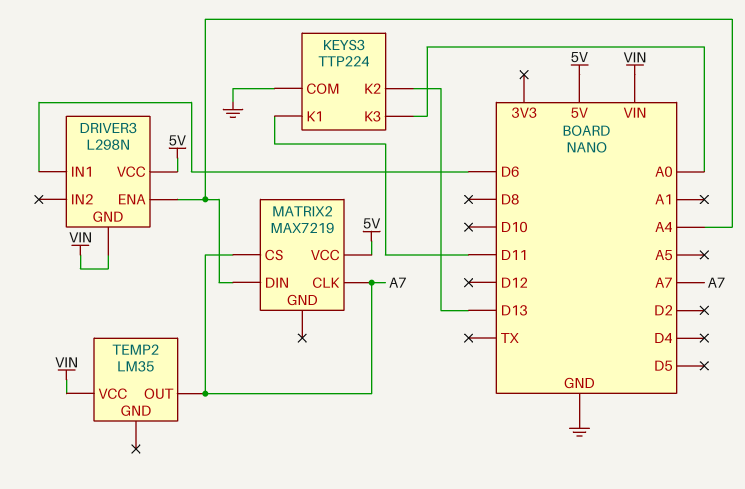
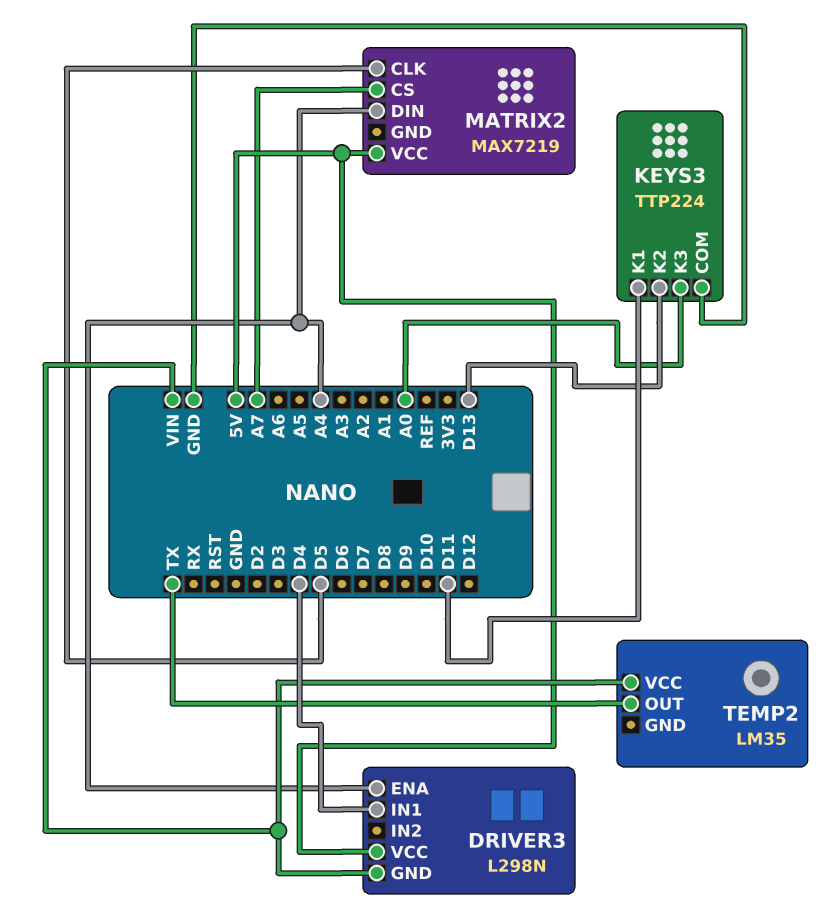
DRIVER3 pin IN1: D6 -> D4
MATRIX2 pin CLK: A7 -> D5
TEMP2 pin OUT: A7 -> TX

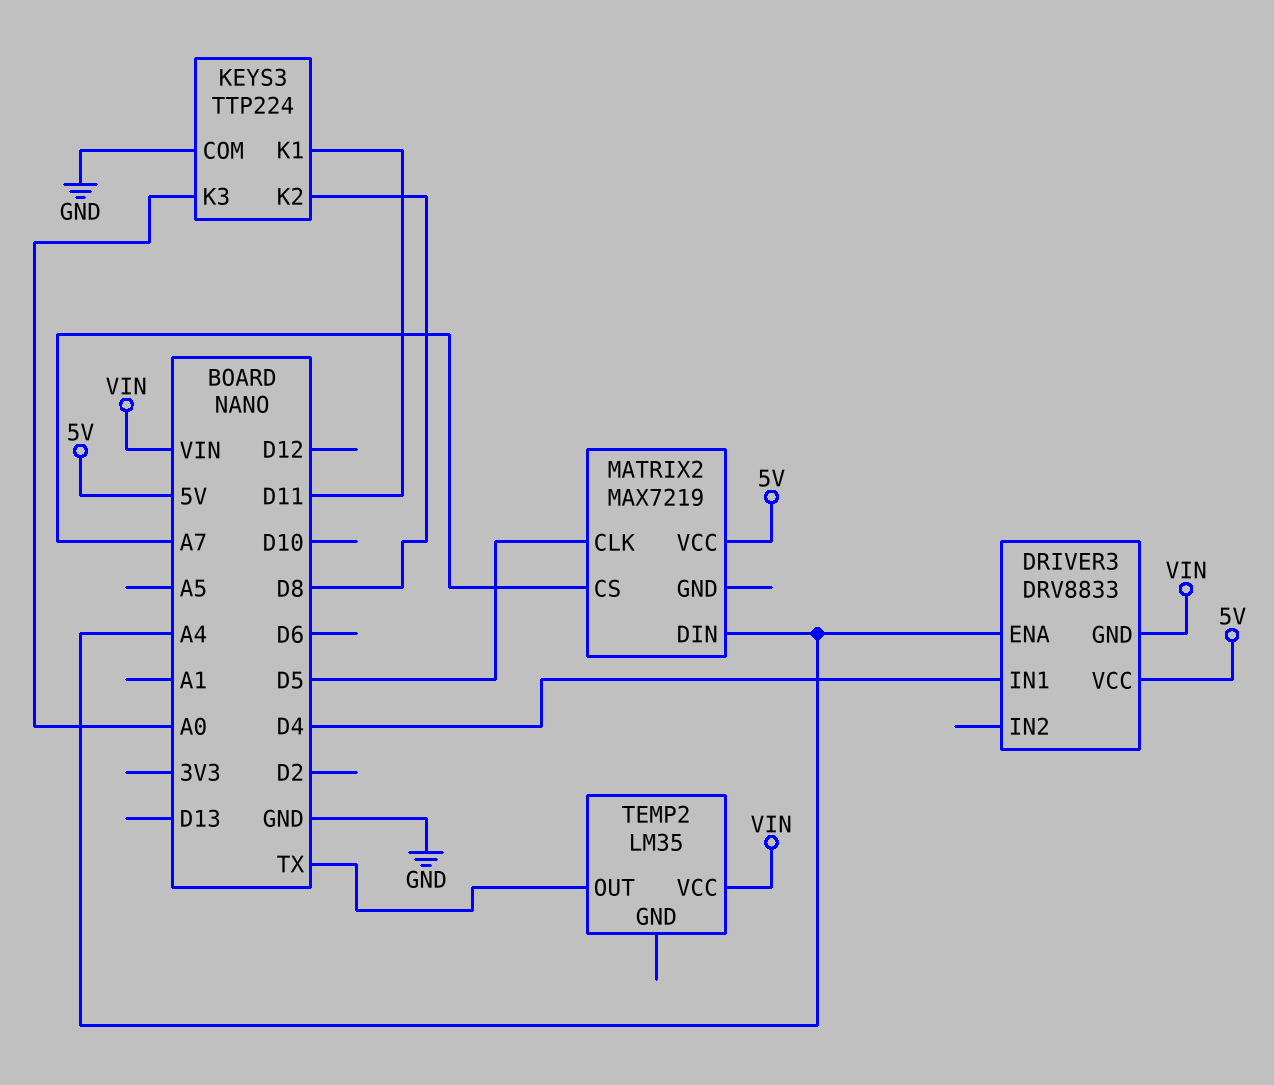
DRIVER3: L298N -> DRV8833
KEYS3 pin K2: D13 -> D8

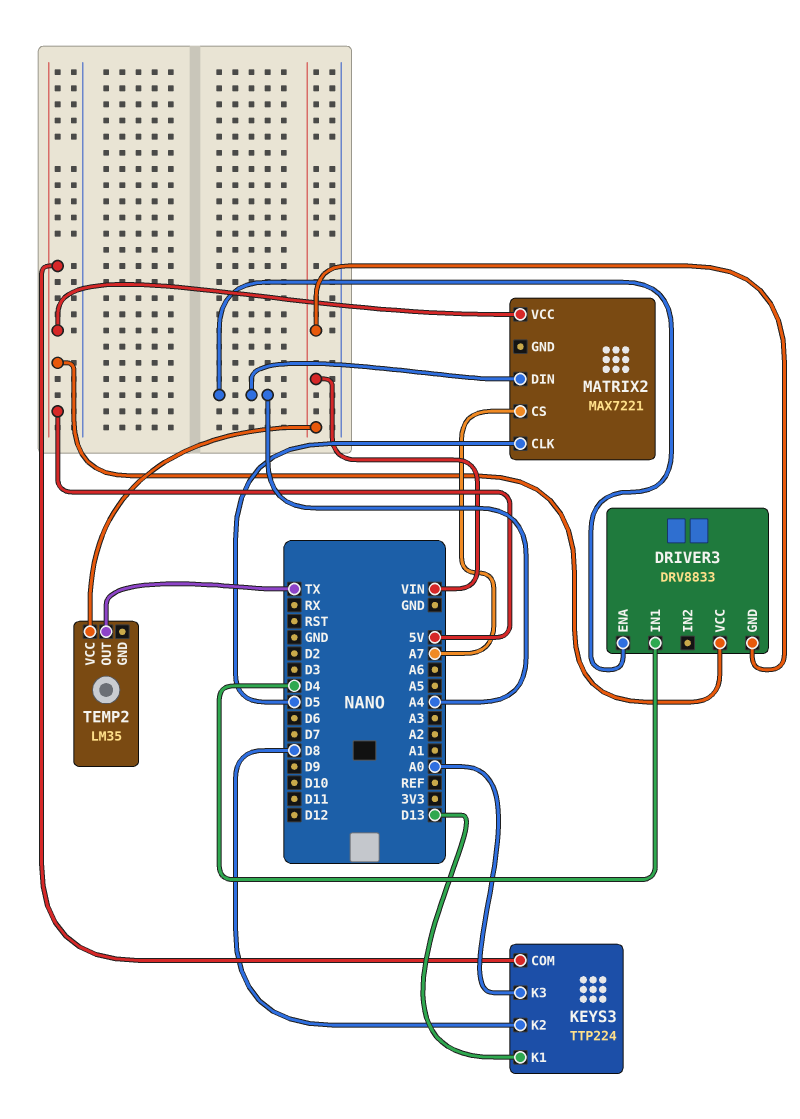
KEYS3 pin COM: GND -> 5V
KEYS3 pin K1: D11 -> D13
MATRIX2: MAX7219 -> MAX7221

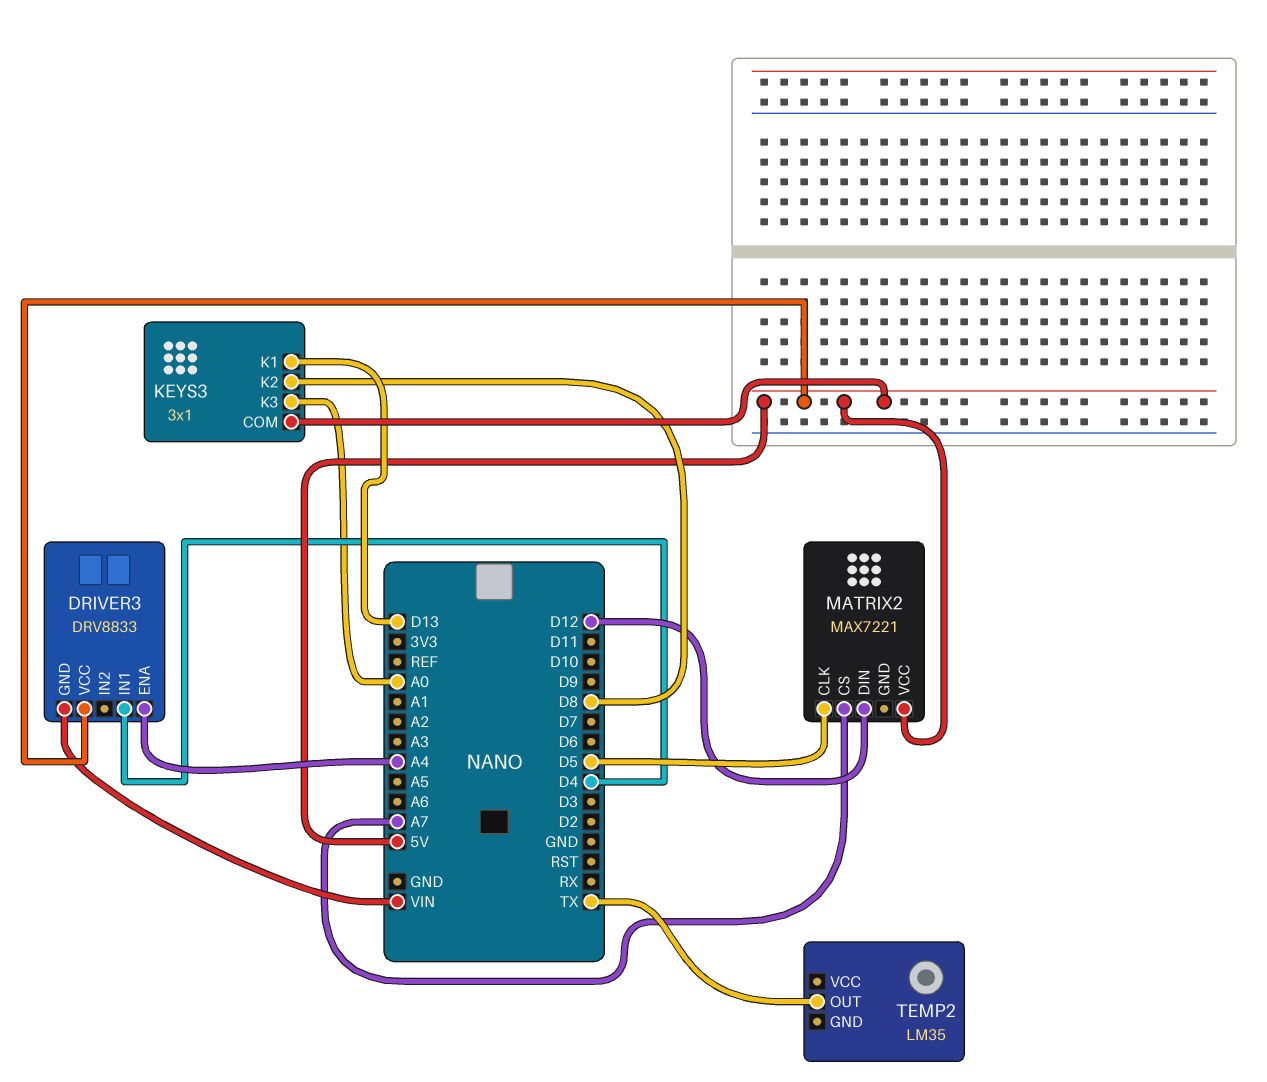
KEYS3: TTP224 -> 3x1
MATRIX2 pin DIN: A4 -> D12
TEMP2 pin VCC: VIN -> none

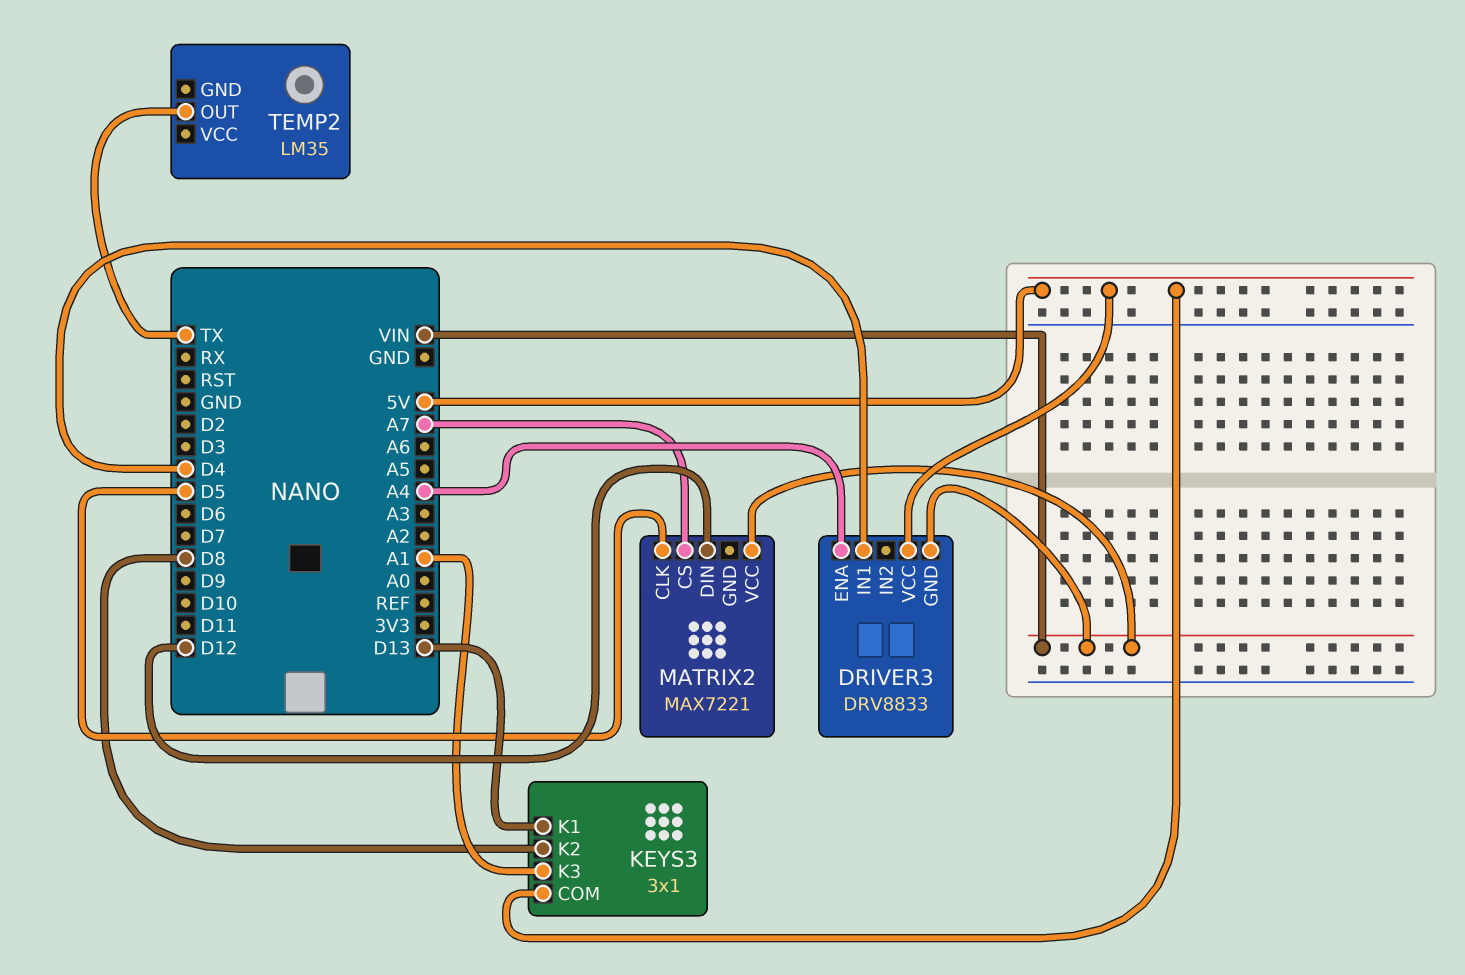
KEYS3 pin K3: A0 -> A1
MATRIX2 pin VCC: 5V -> VIN

